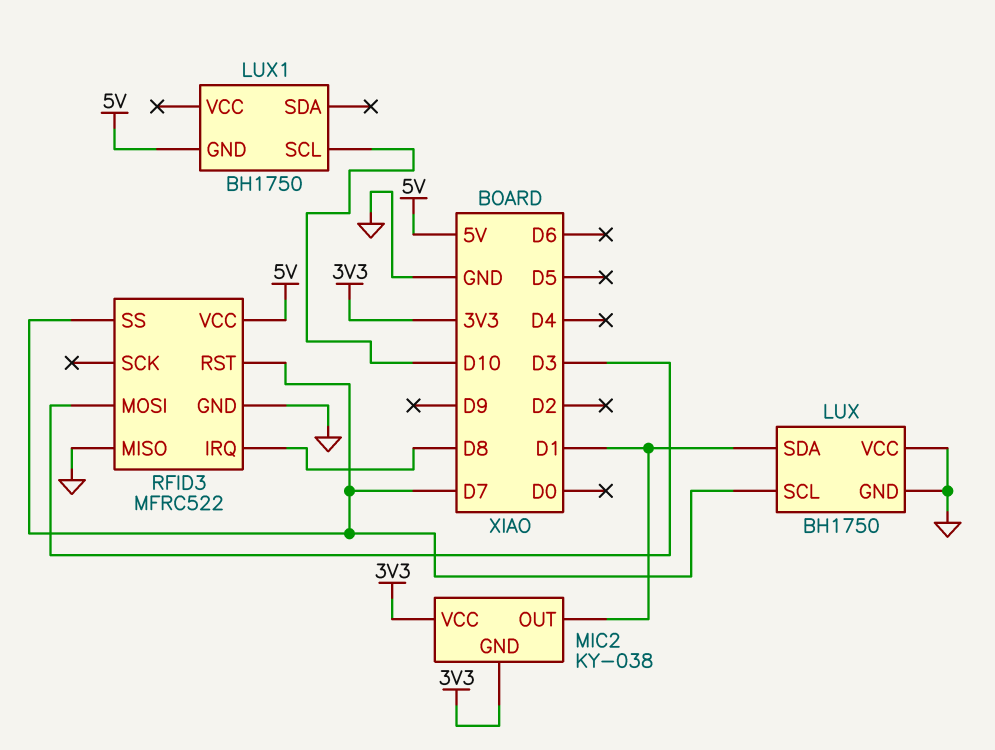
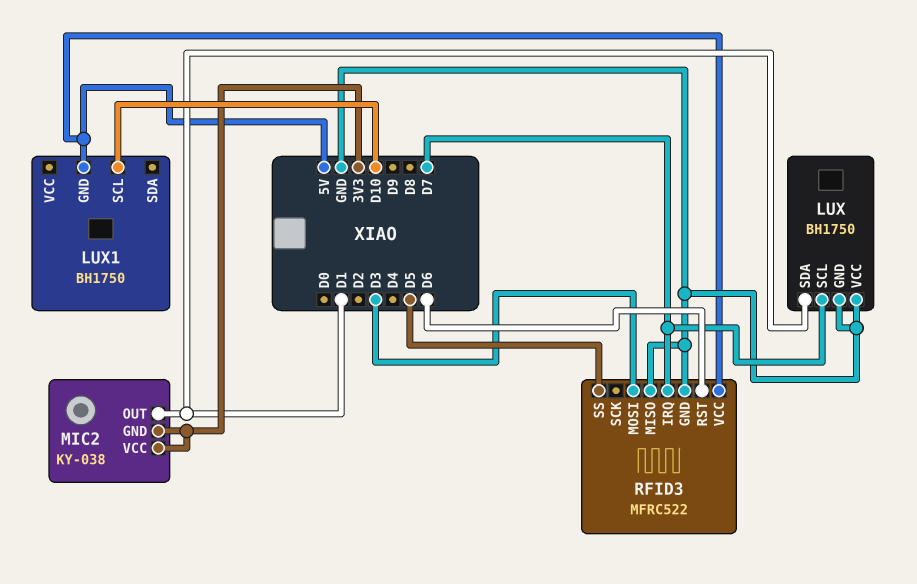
RFID3 pin IRQ: D8 -> D7
RFID3 pin RST: D7 -> D6
RFID3 pin SS: D7 -> D5

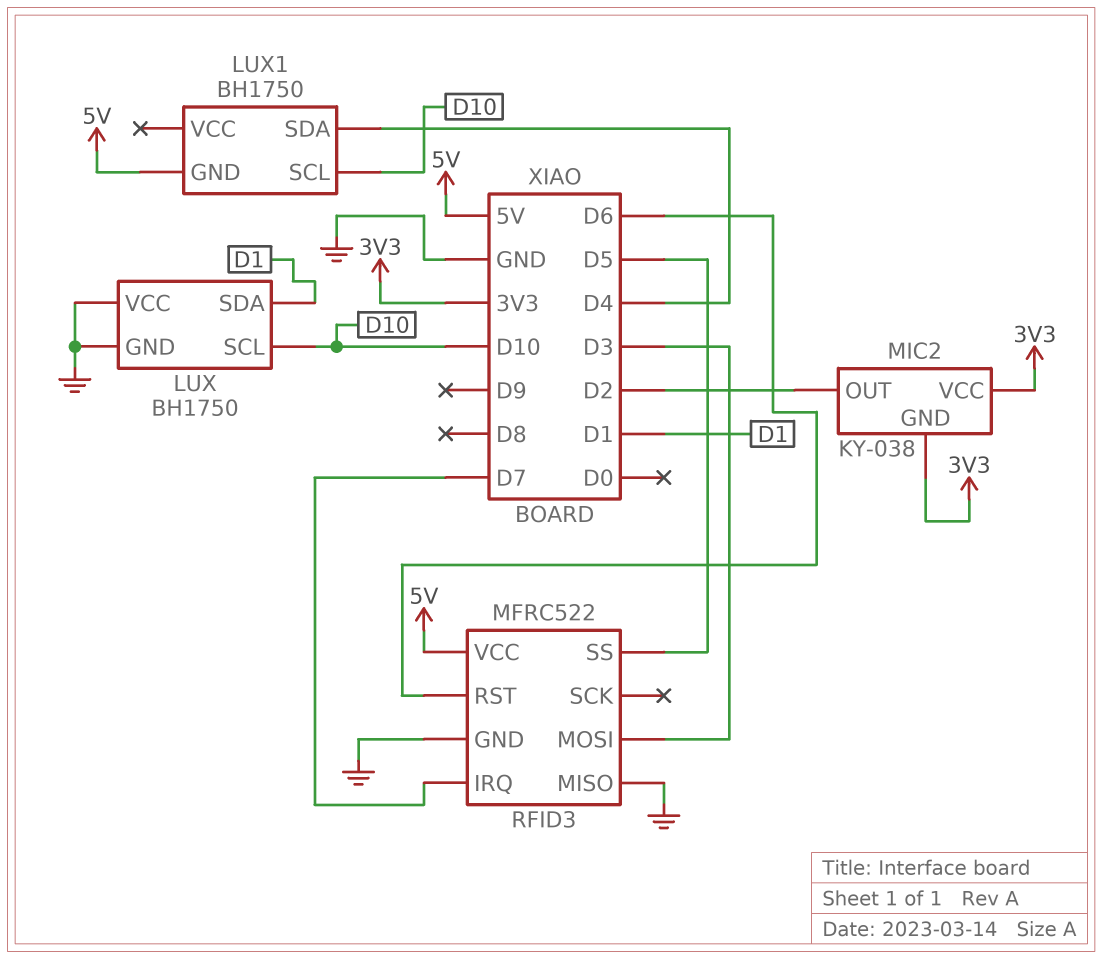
LUX pin SCL: D7 -> D10
LUX1 pin SDA: none -> D4
MIC2 pin OUT: D1 -> D2

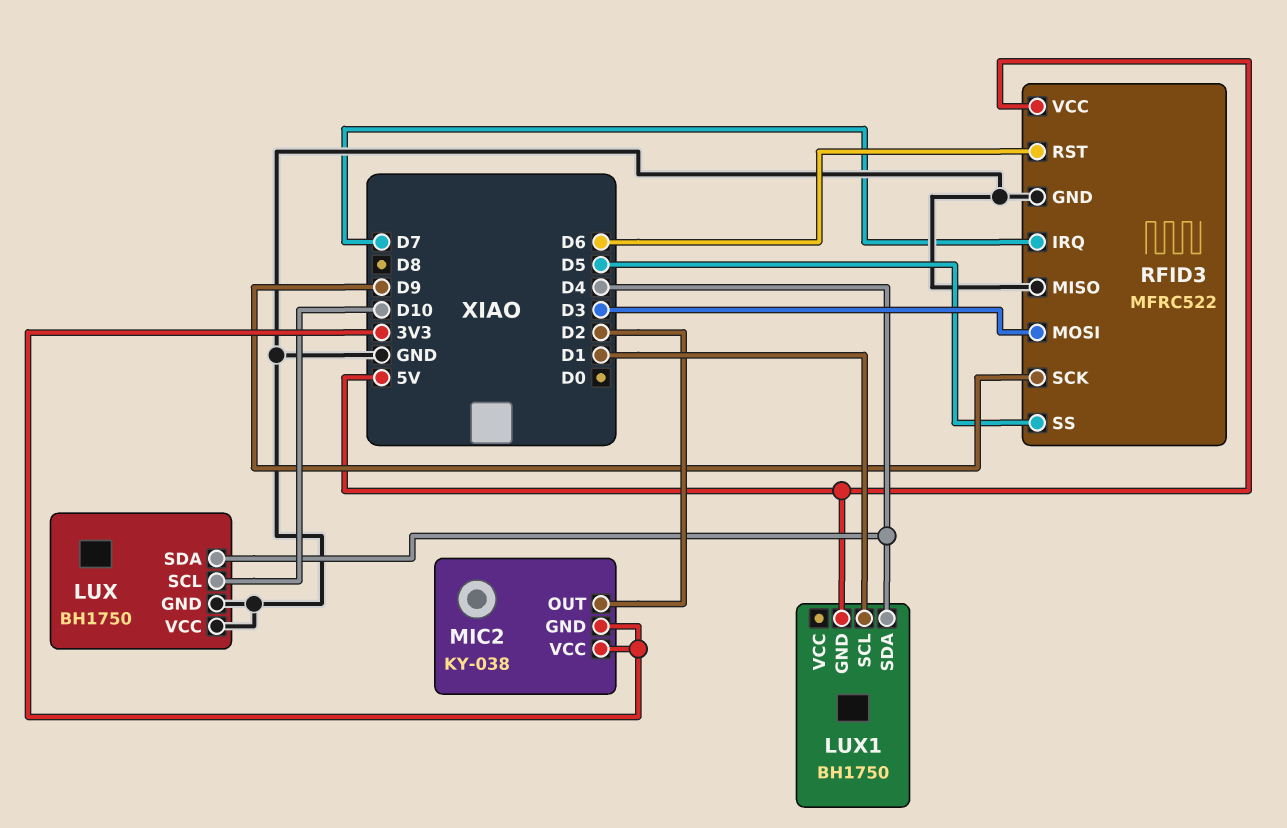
LUX pin SDA: D1 -> D4
LUX1 pin SCL: D10 -> D1
RFID3 pin SCK: none -> D9

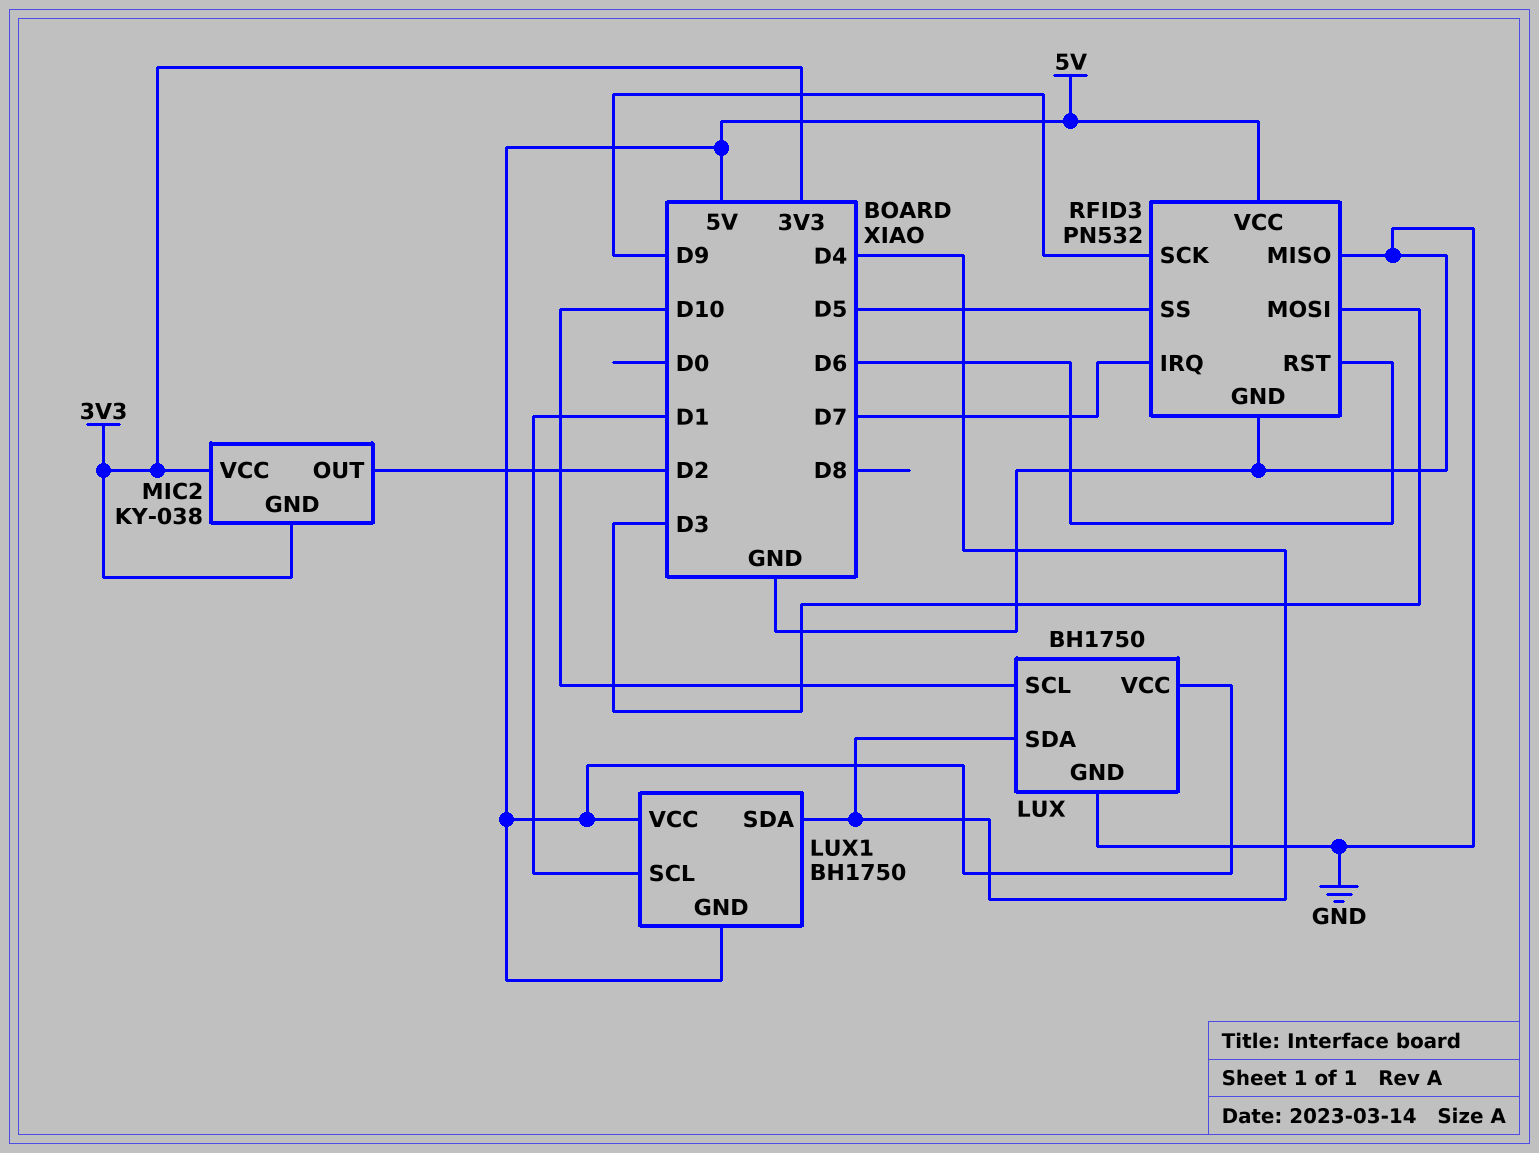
LUX pin VCC: GND -> 5V
LUX1 pin VCC: none -> 5V
RFID3: MFRC522 -> PN532

